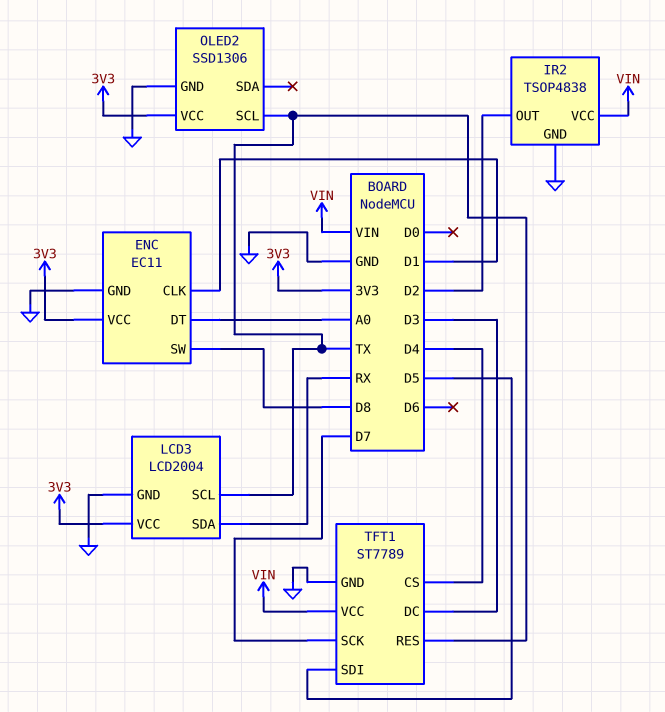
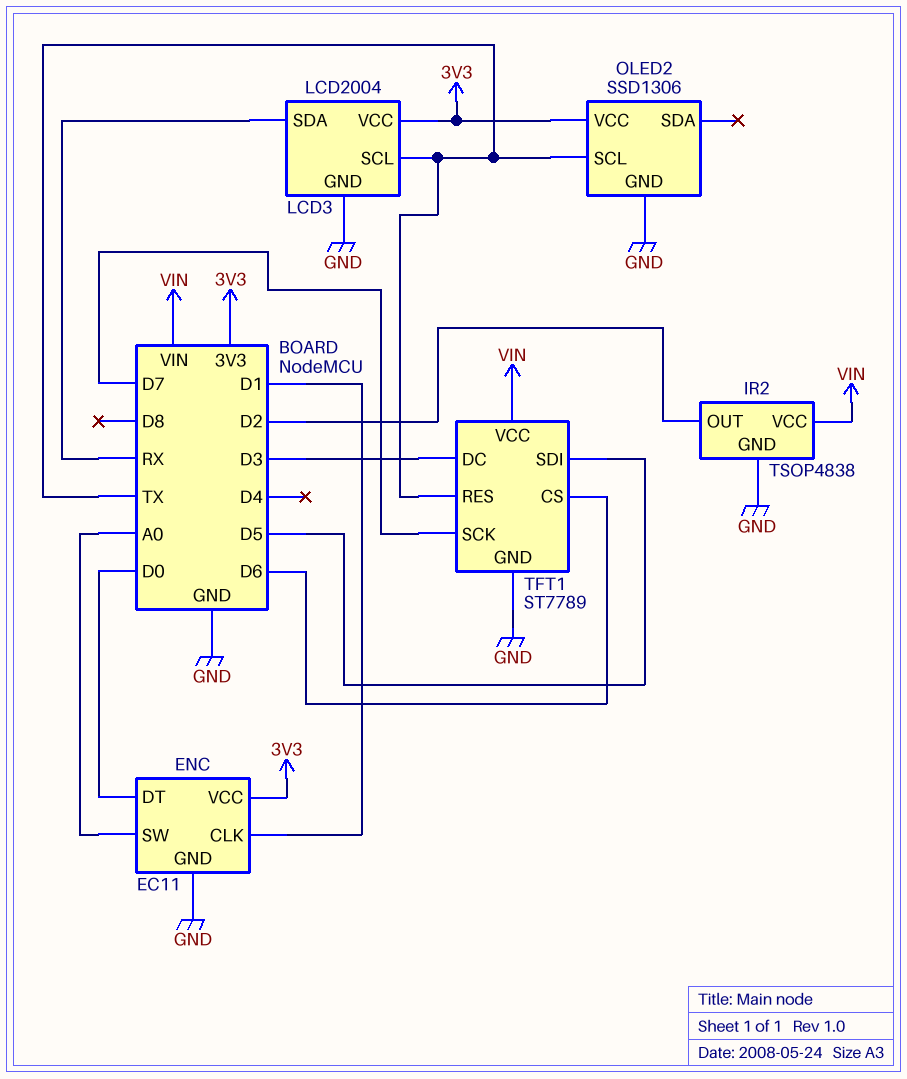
ENC pin DT: A0 -> D0
ENC pin SW: D8 -> A0
TFT1 pin CS: D4 -> D6

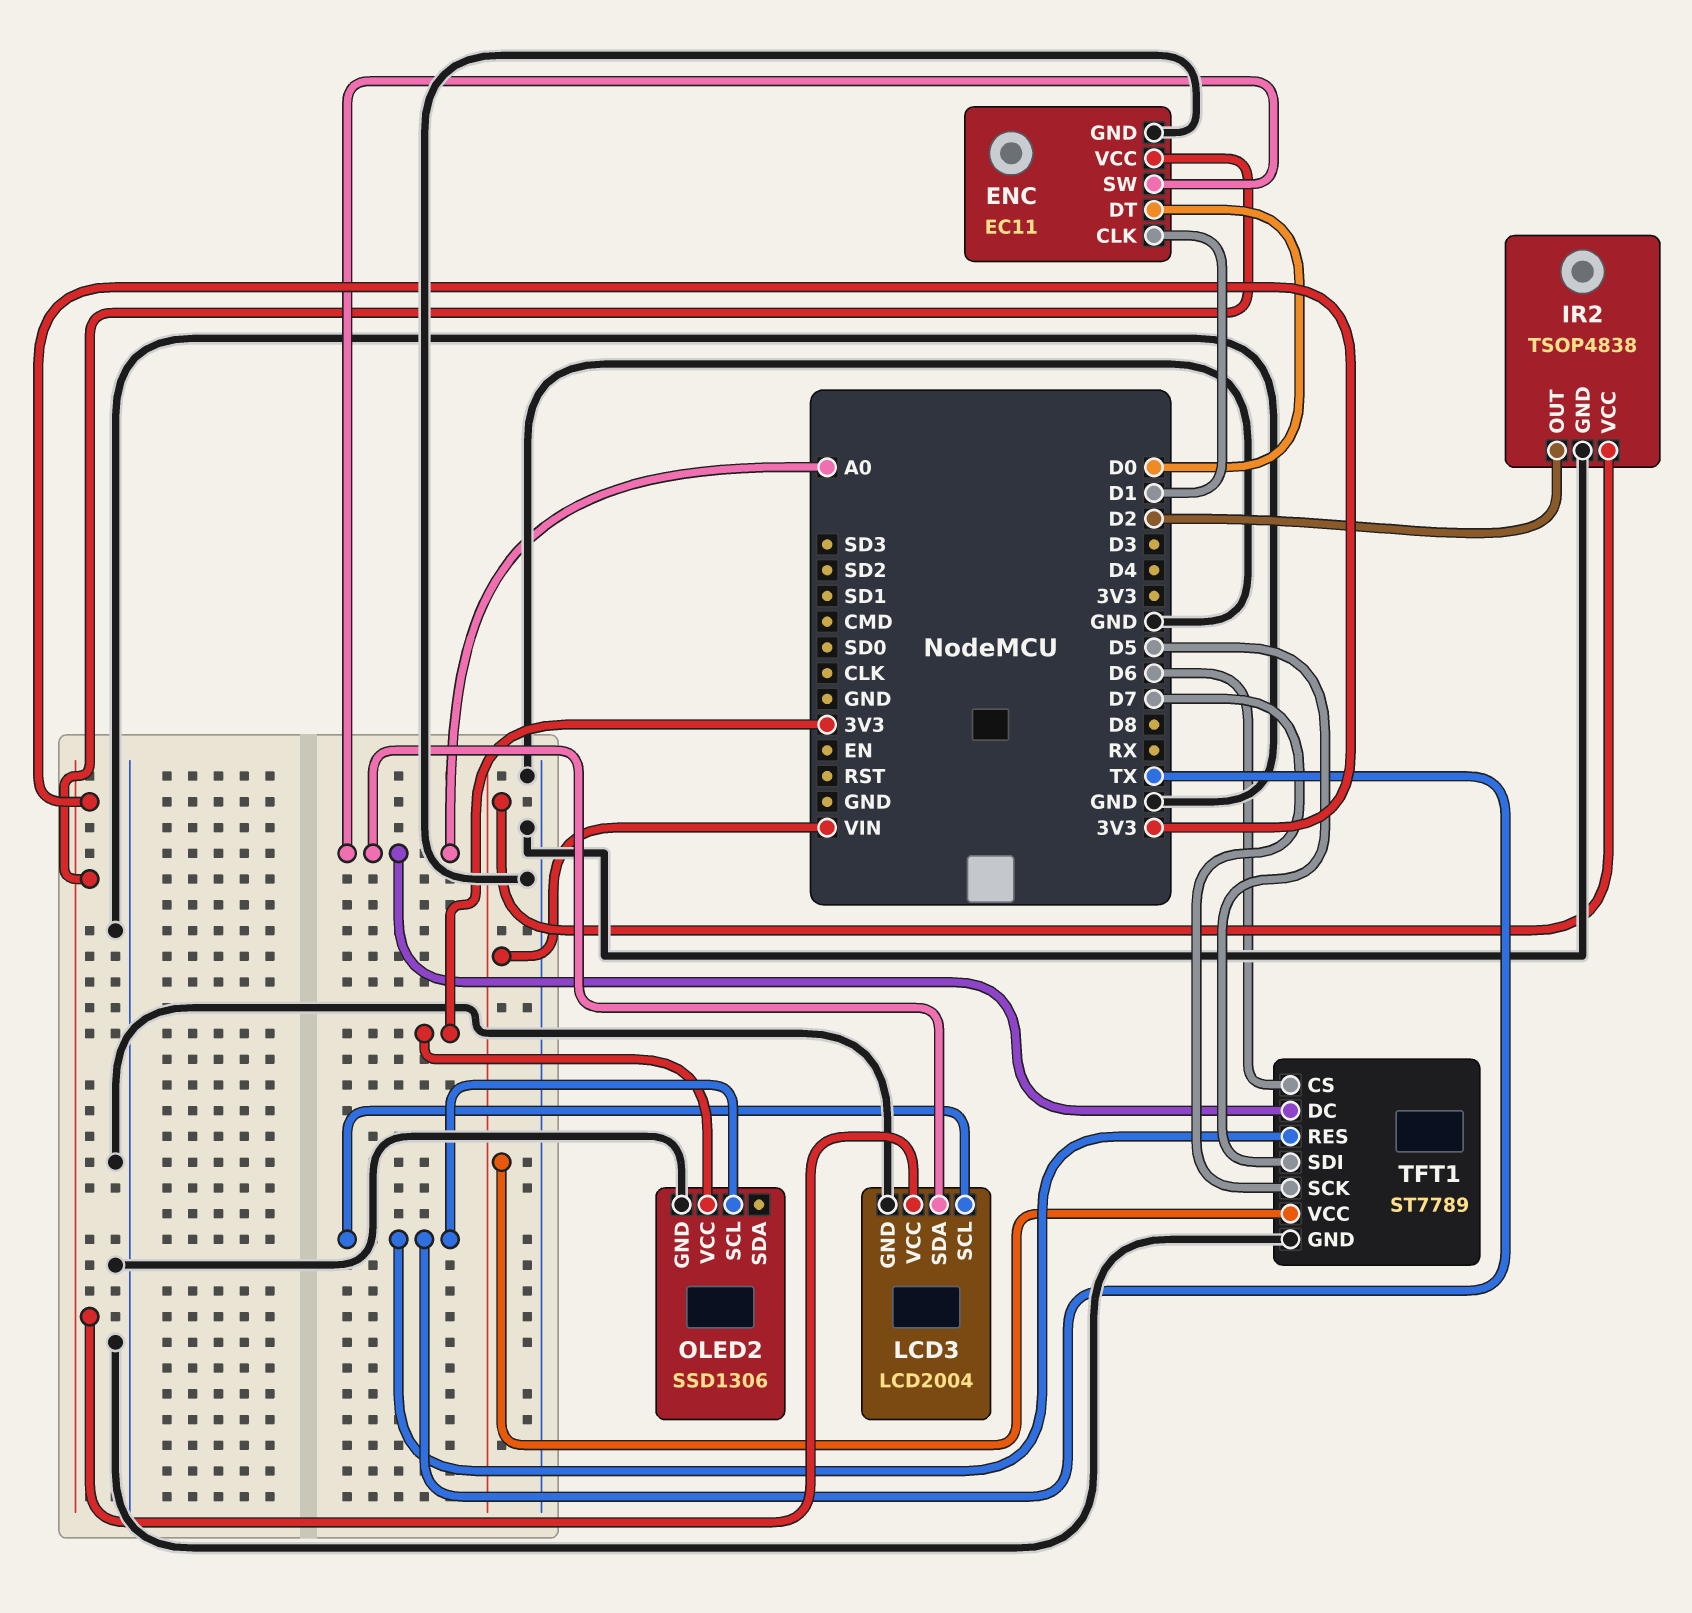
LCD3 pin SDA: RX -> A0
TFT1 pin DC: D3 -> A0

